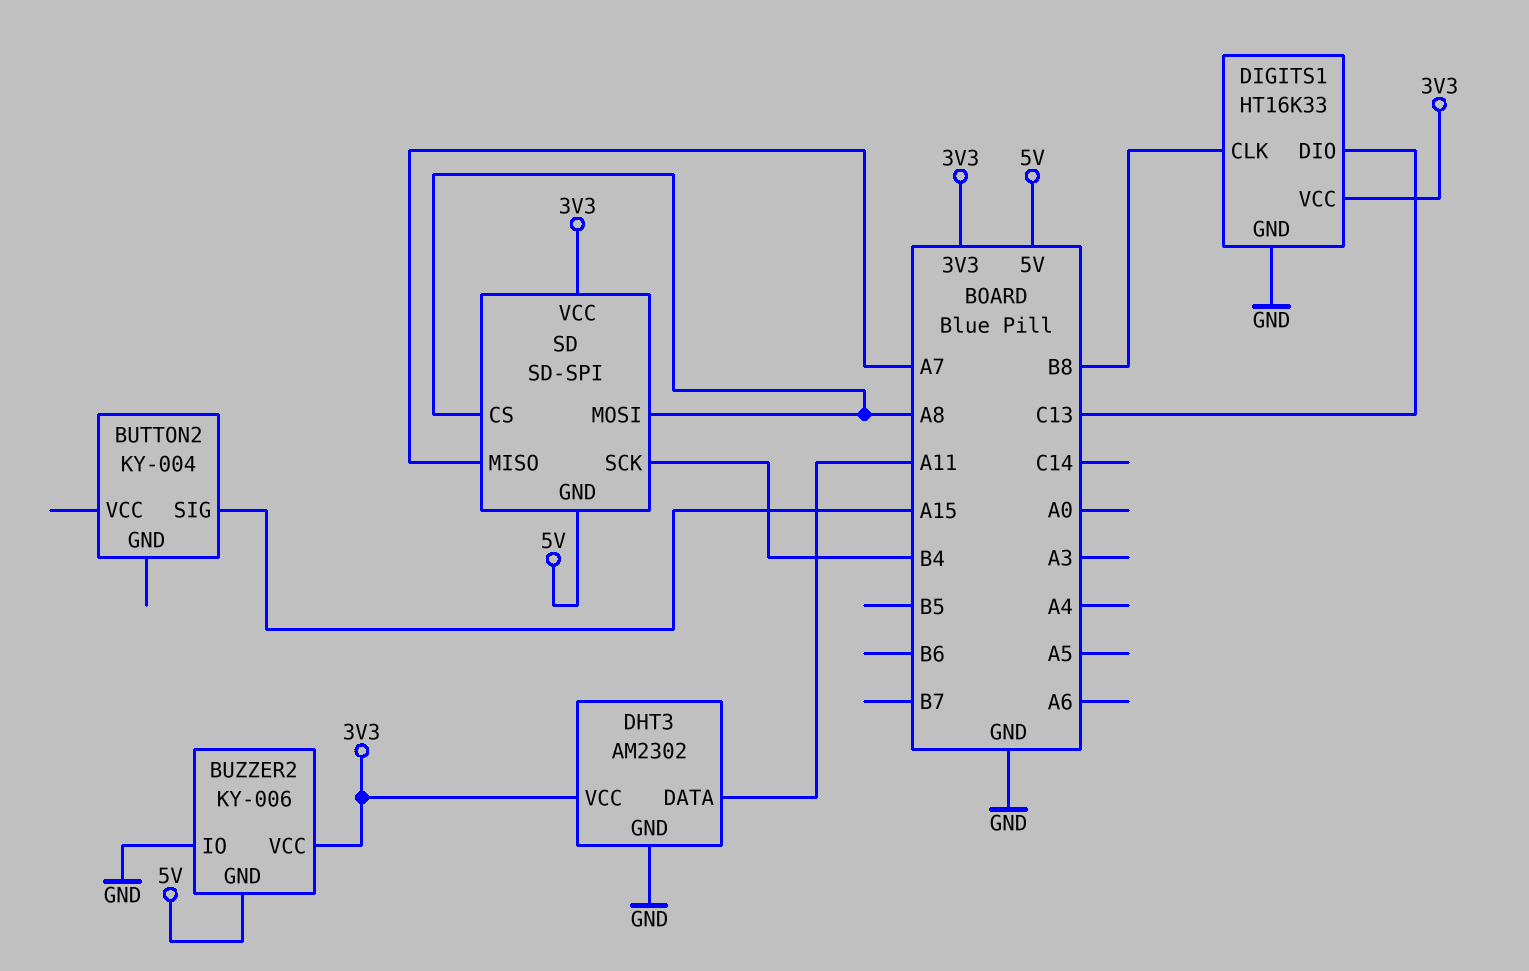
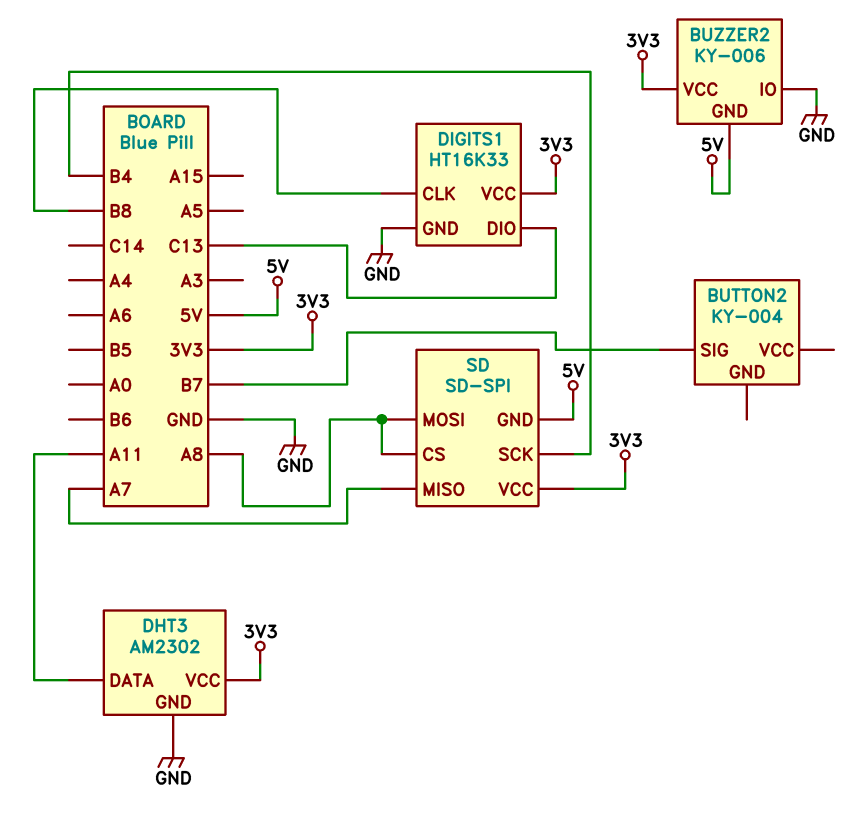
BUTTON2 pin SIG: A15 -> B7

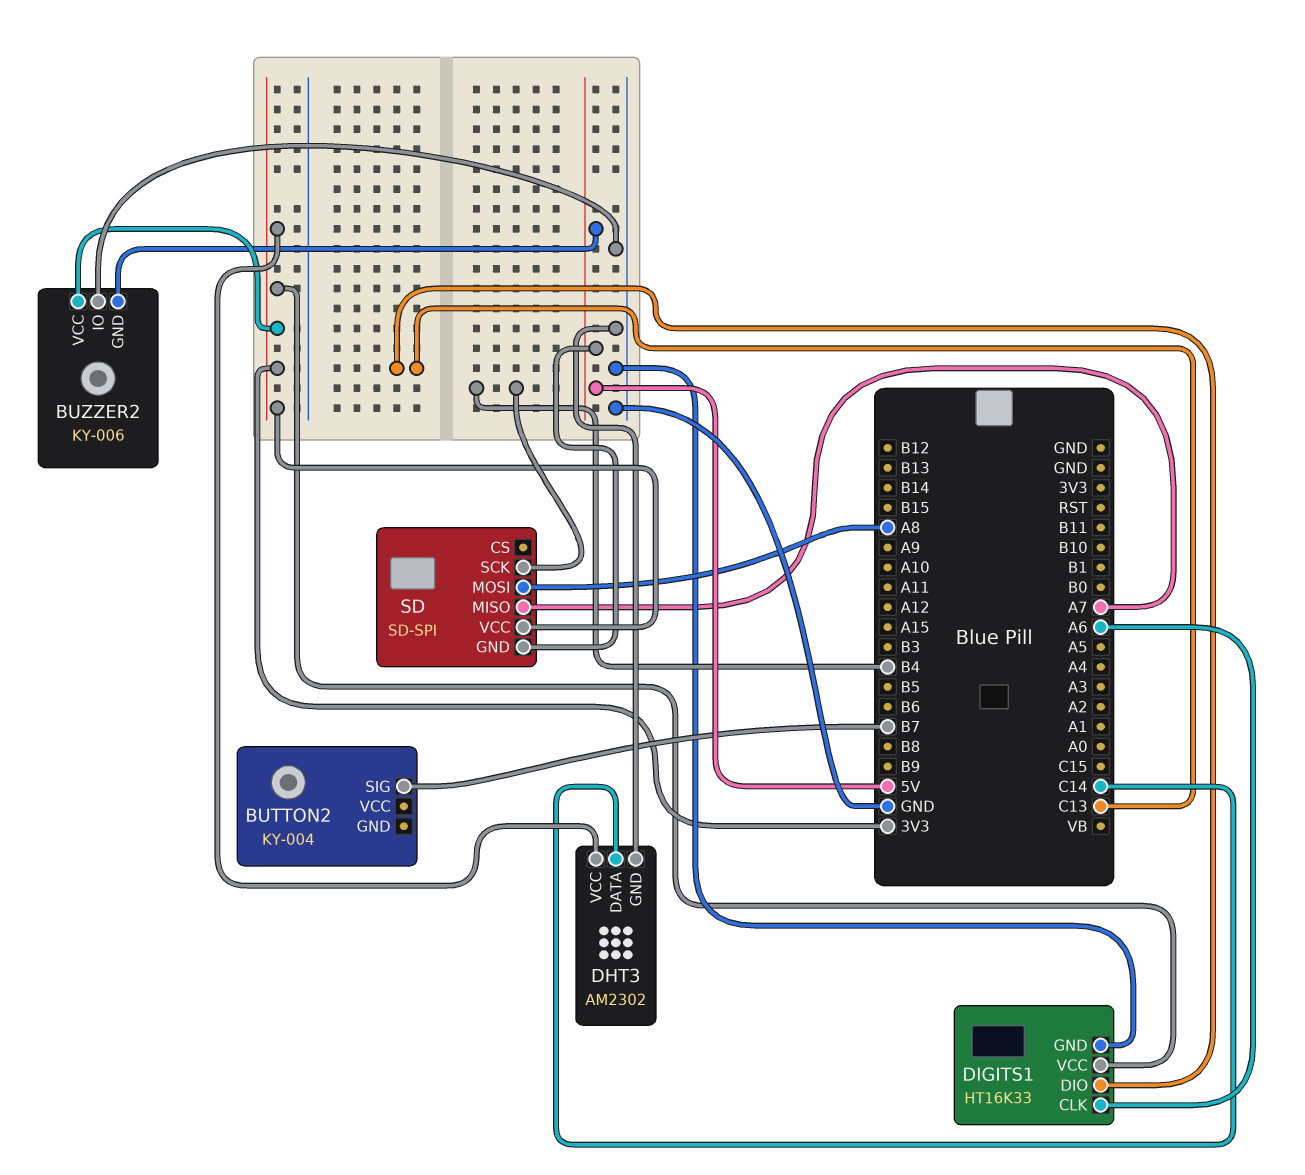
DHT3 pin DATA: A11 -> C14
DIGITS1 pin CLK: B8 -> A6
SD pin CS: A8 -> none

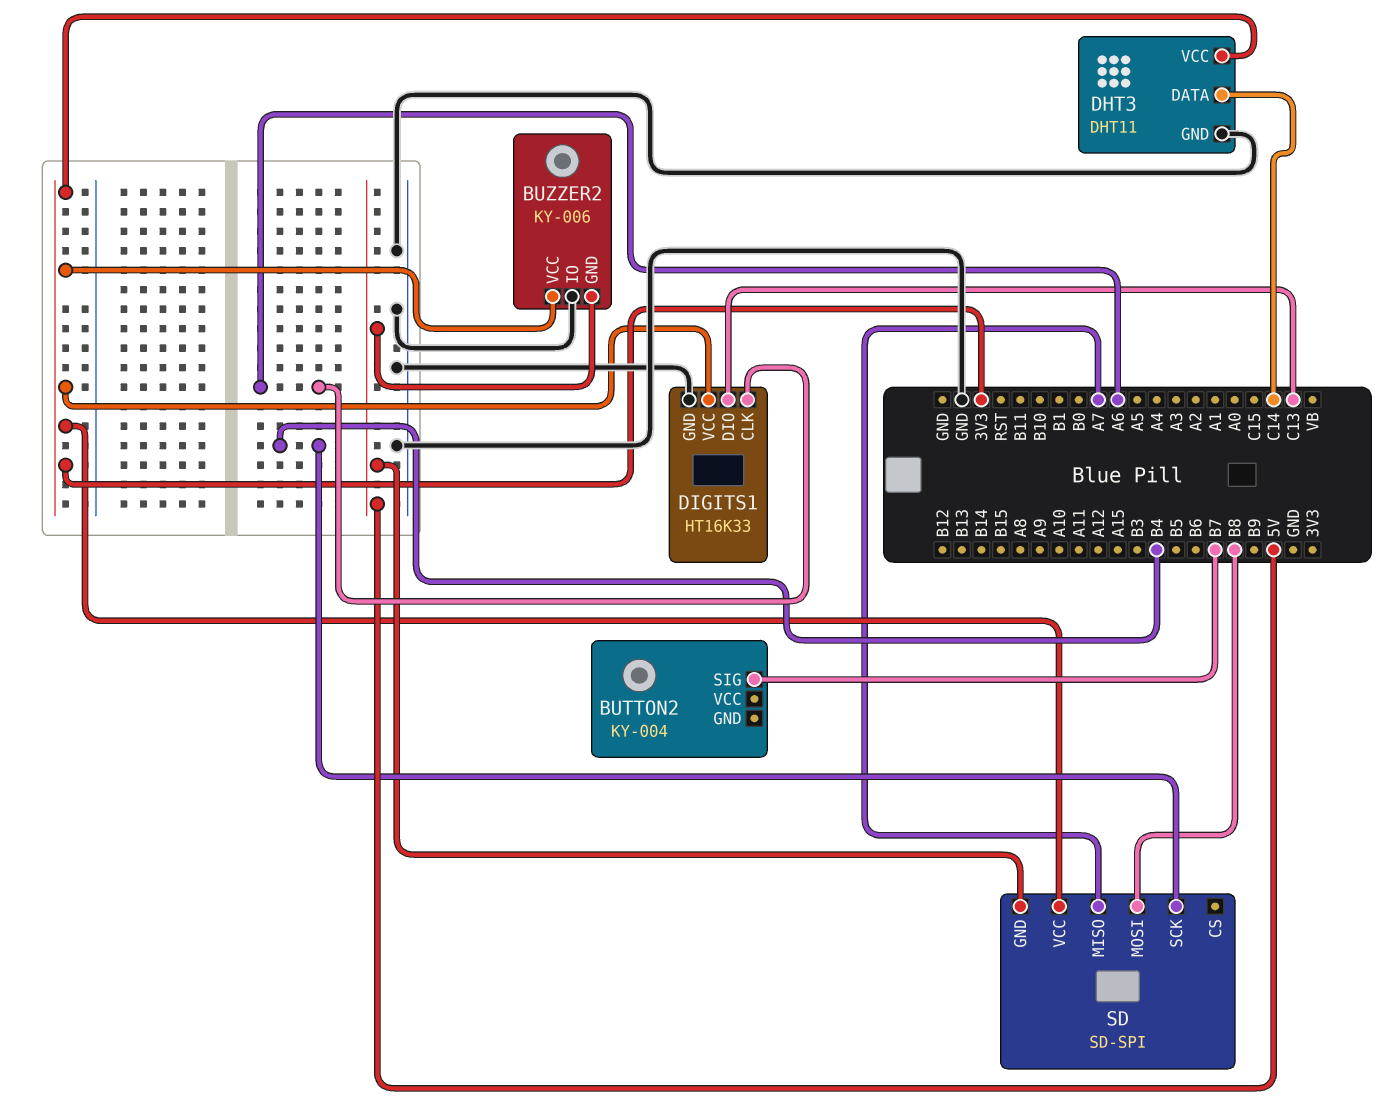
DHT3: AM2302 -> DHT11
SD pin MOSI: A8 -> B8

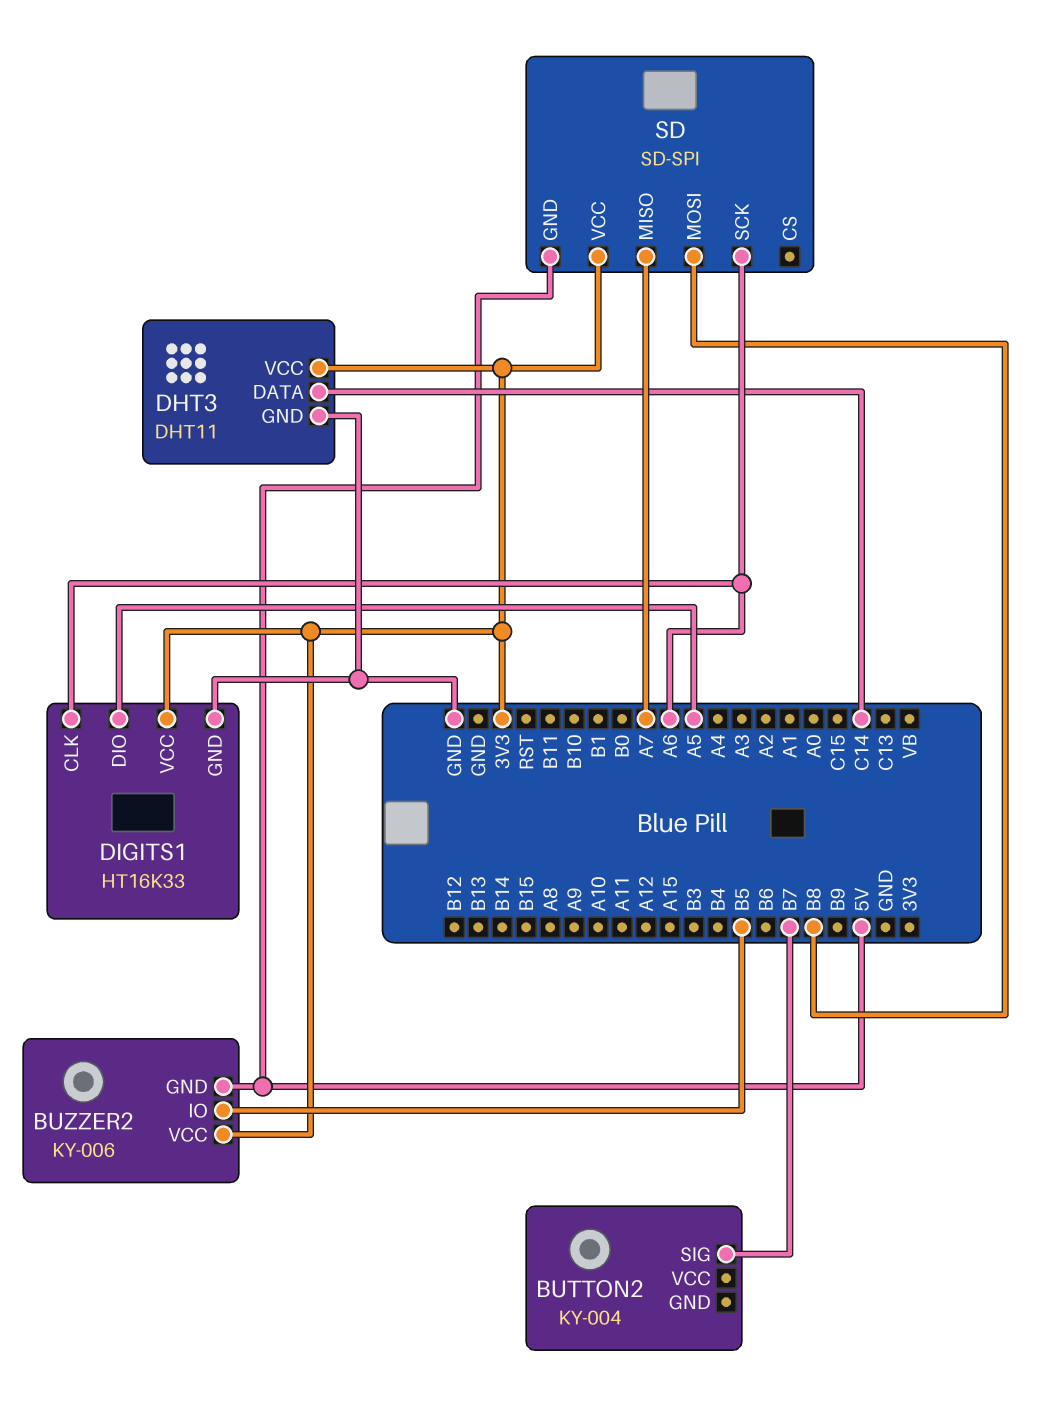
BUZZER2 pin IO: GND -> B5
DIGITS1 pin DIO: C13 -> A5
SD pin SCK: B4 -> A6

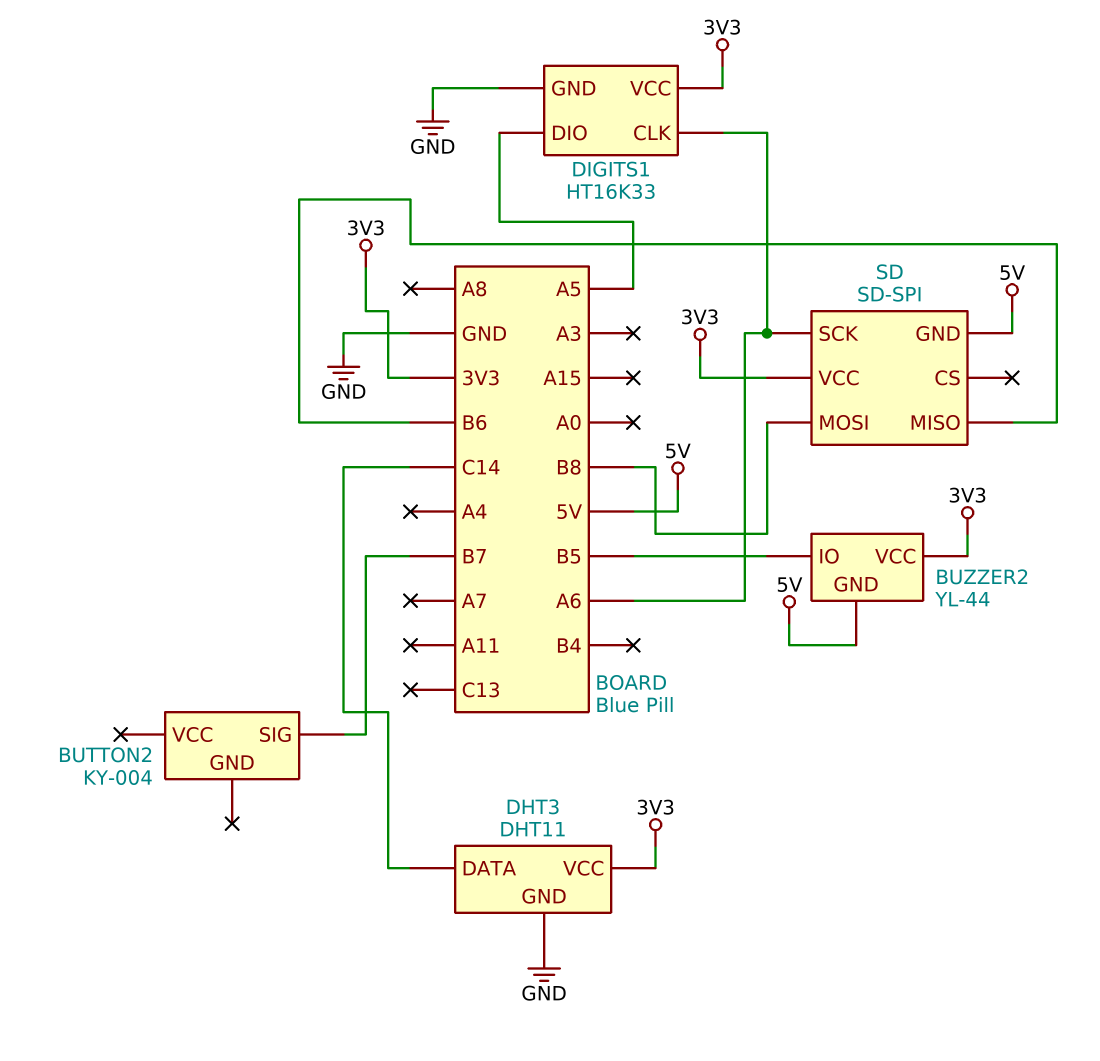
BUZZER2: KY-006 -> YL-44
SD pin MISO: A7 -> B6

